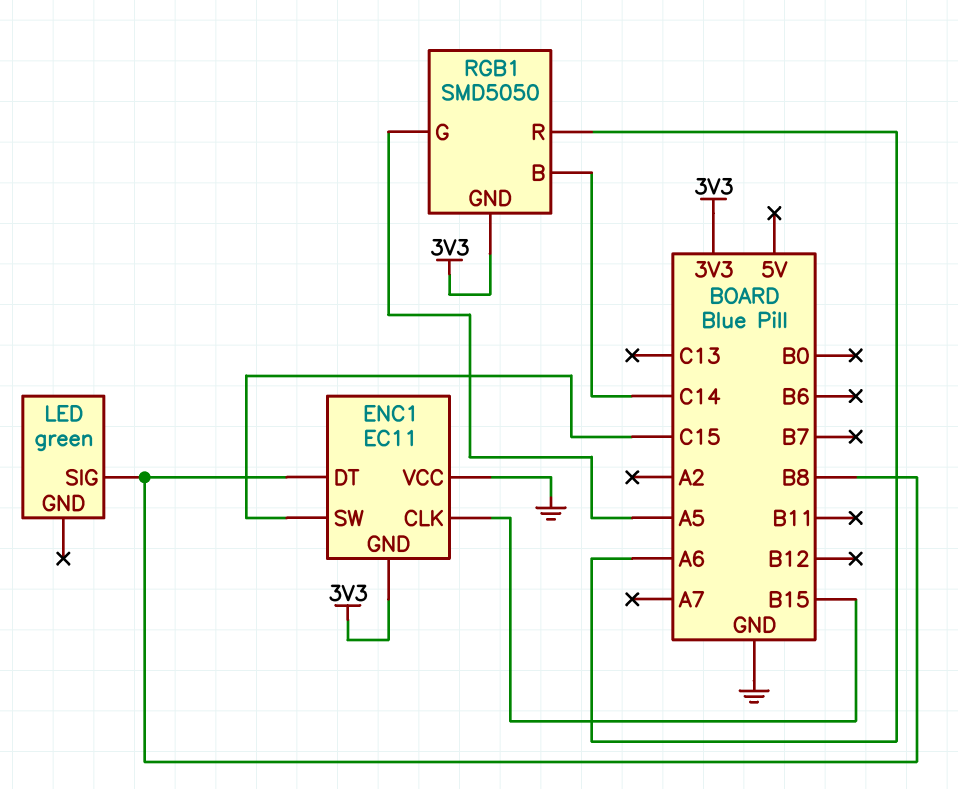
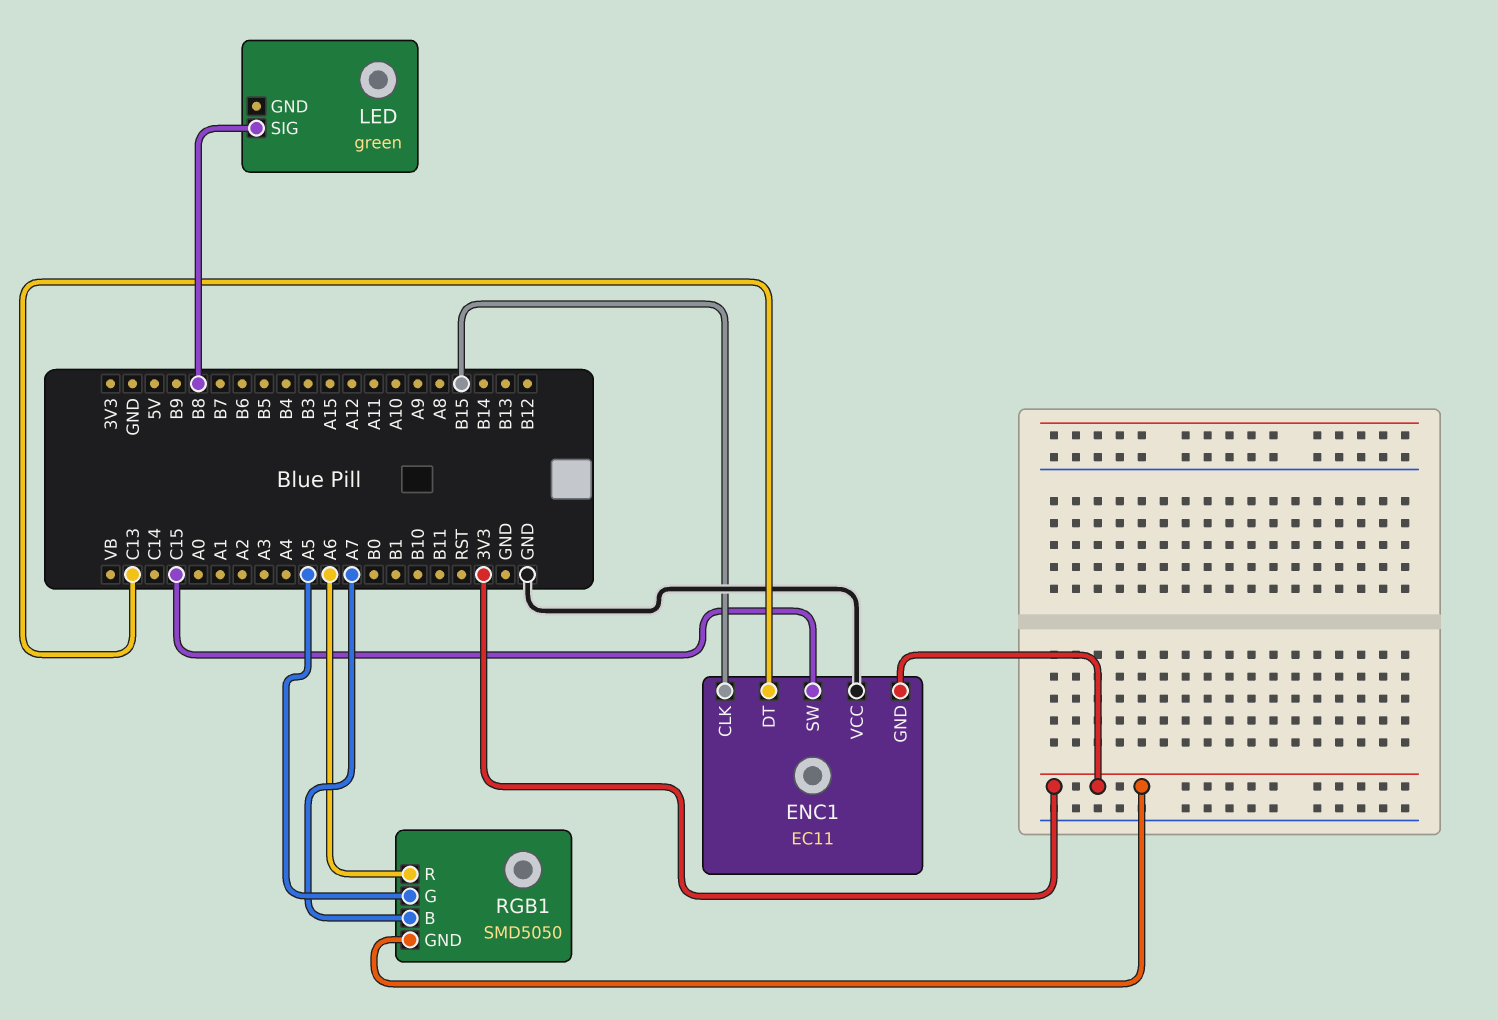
ENC1 pin DT: B8 -> C13
RGB1 pin B: C14 -> A7

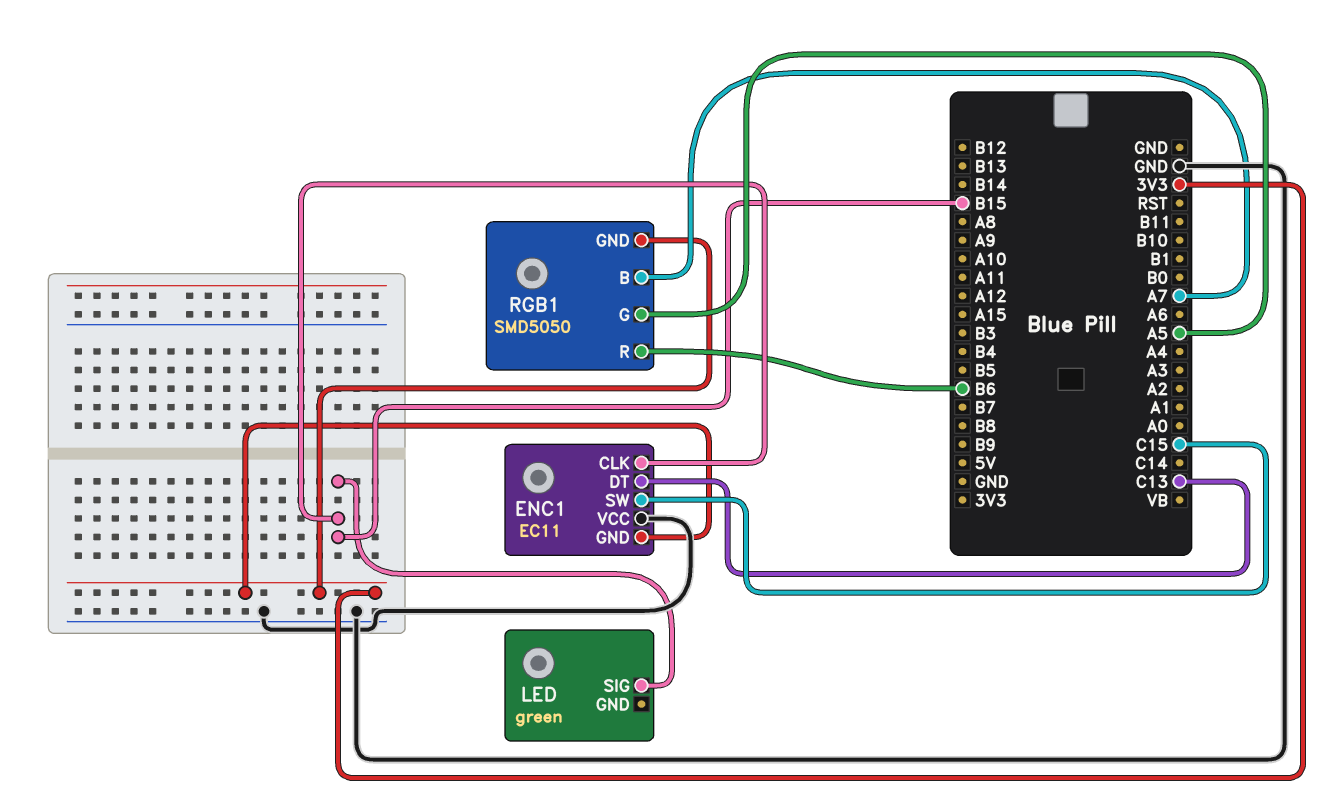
LED pin SIG: B8 -> B15
RGB1 pin R: A6 -> B6

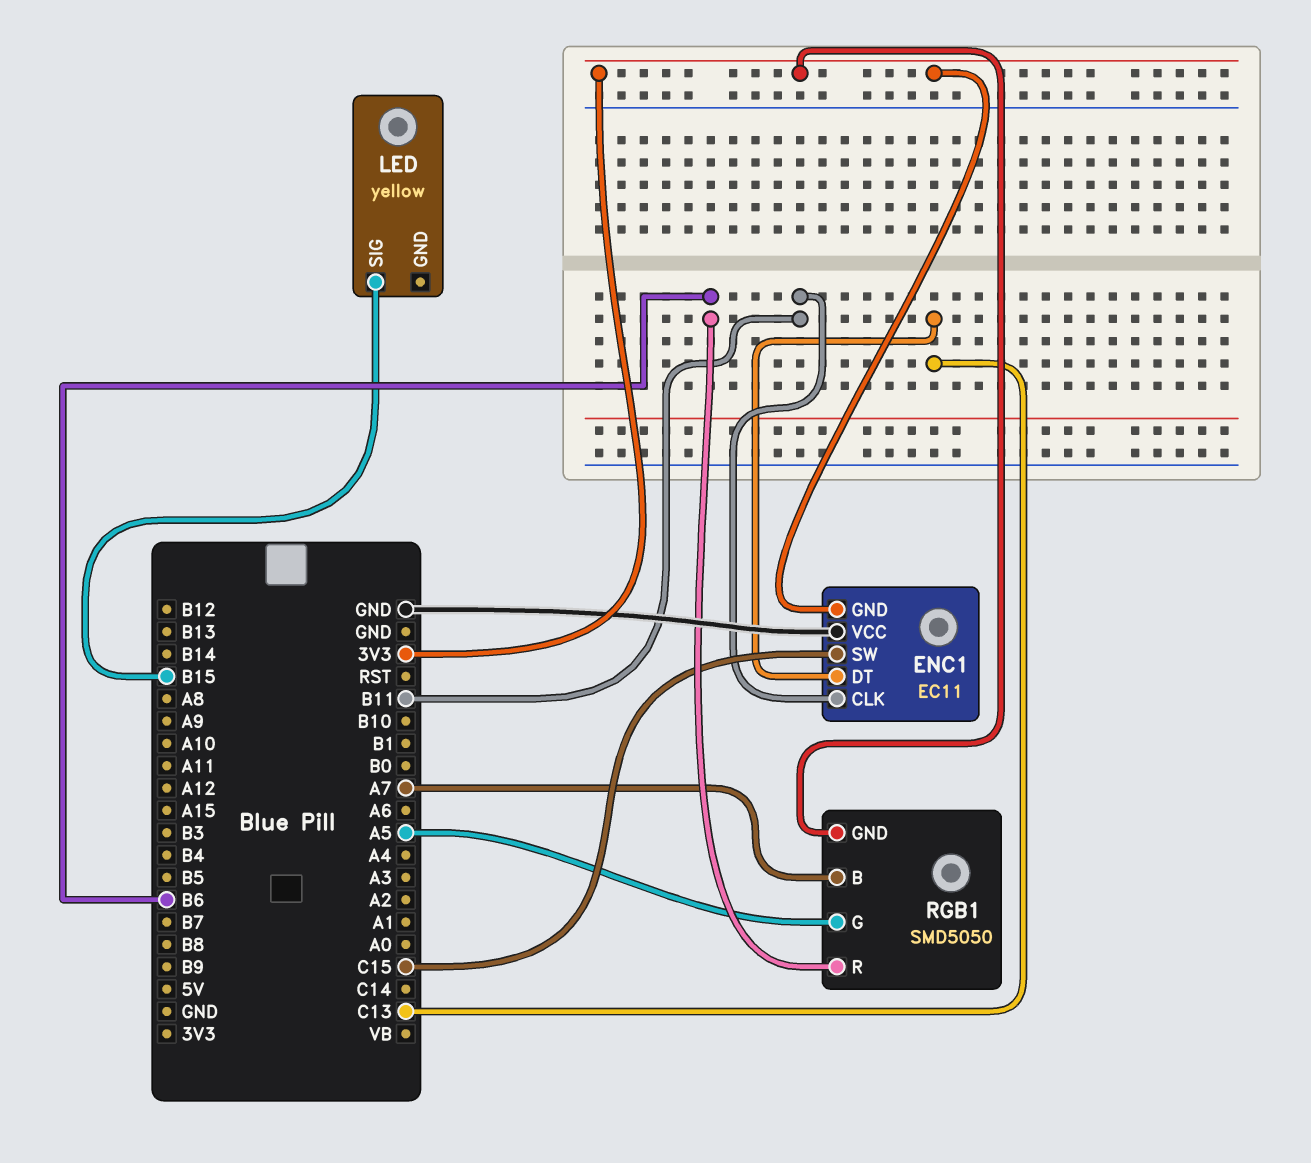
ENC1 pin CLK: B15 -> B11
LED: green -> yellow

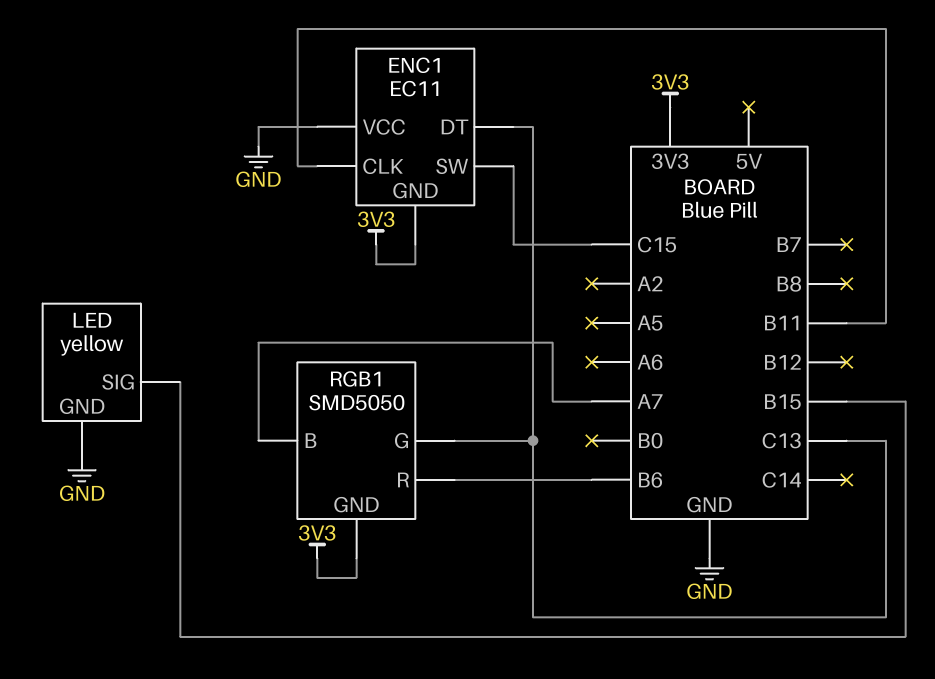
LED pin GND: none -> GND
RGB1 pin G: A5 -> C13

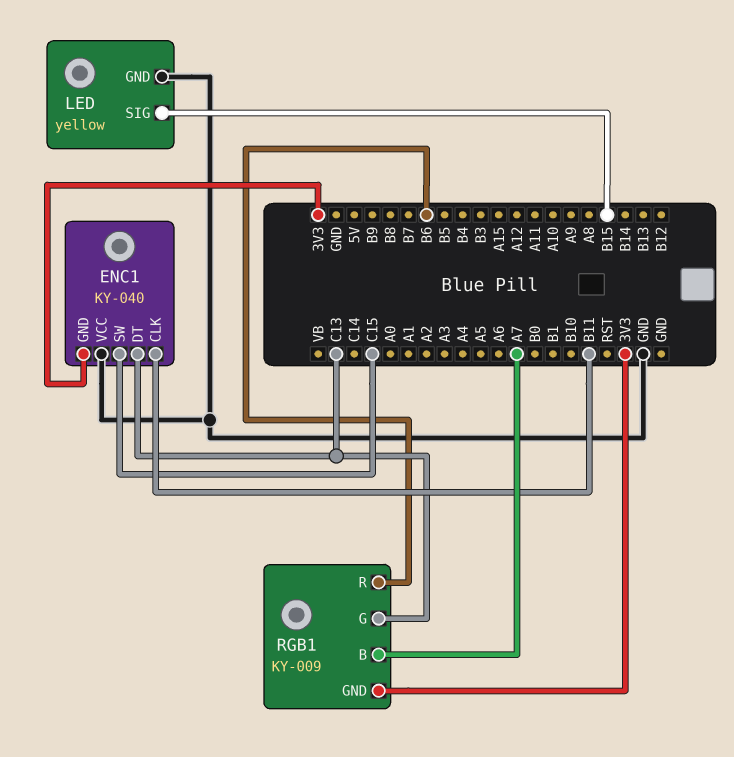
ENC1: EC11 -> KY-040
RGB1: SMD5050 -> KY-009

